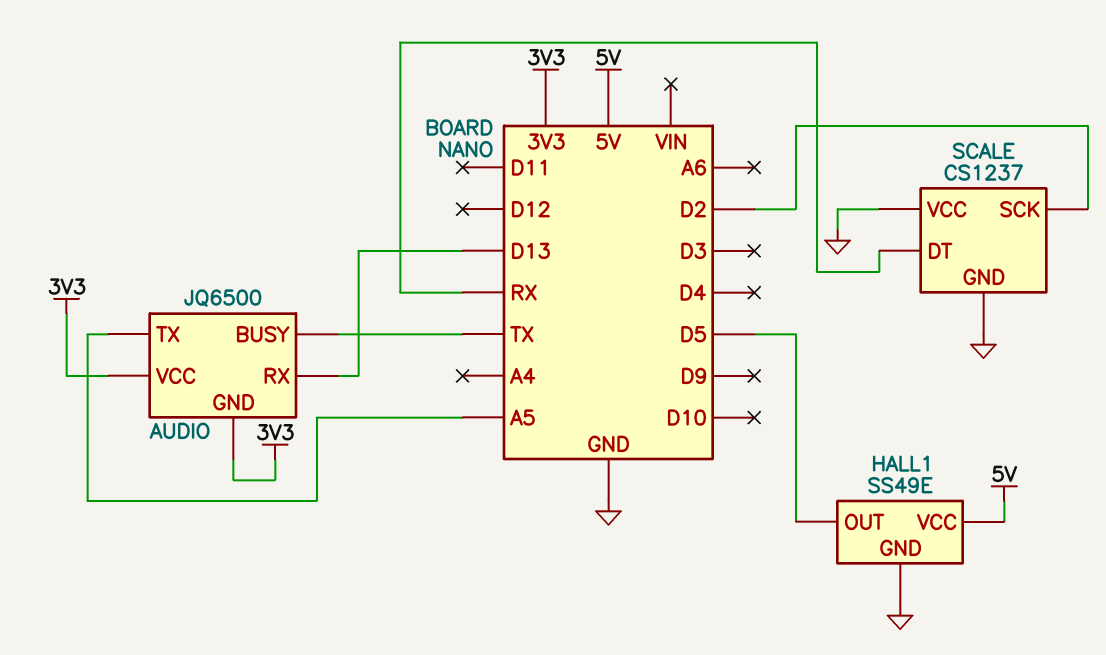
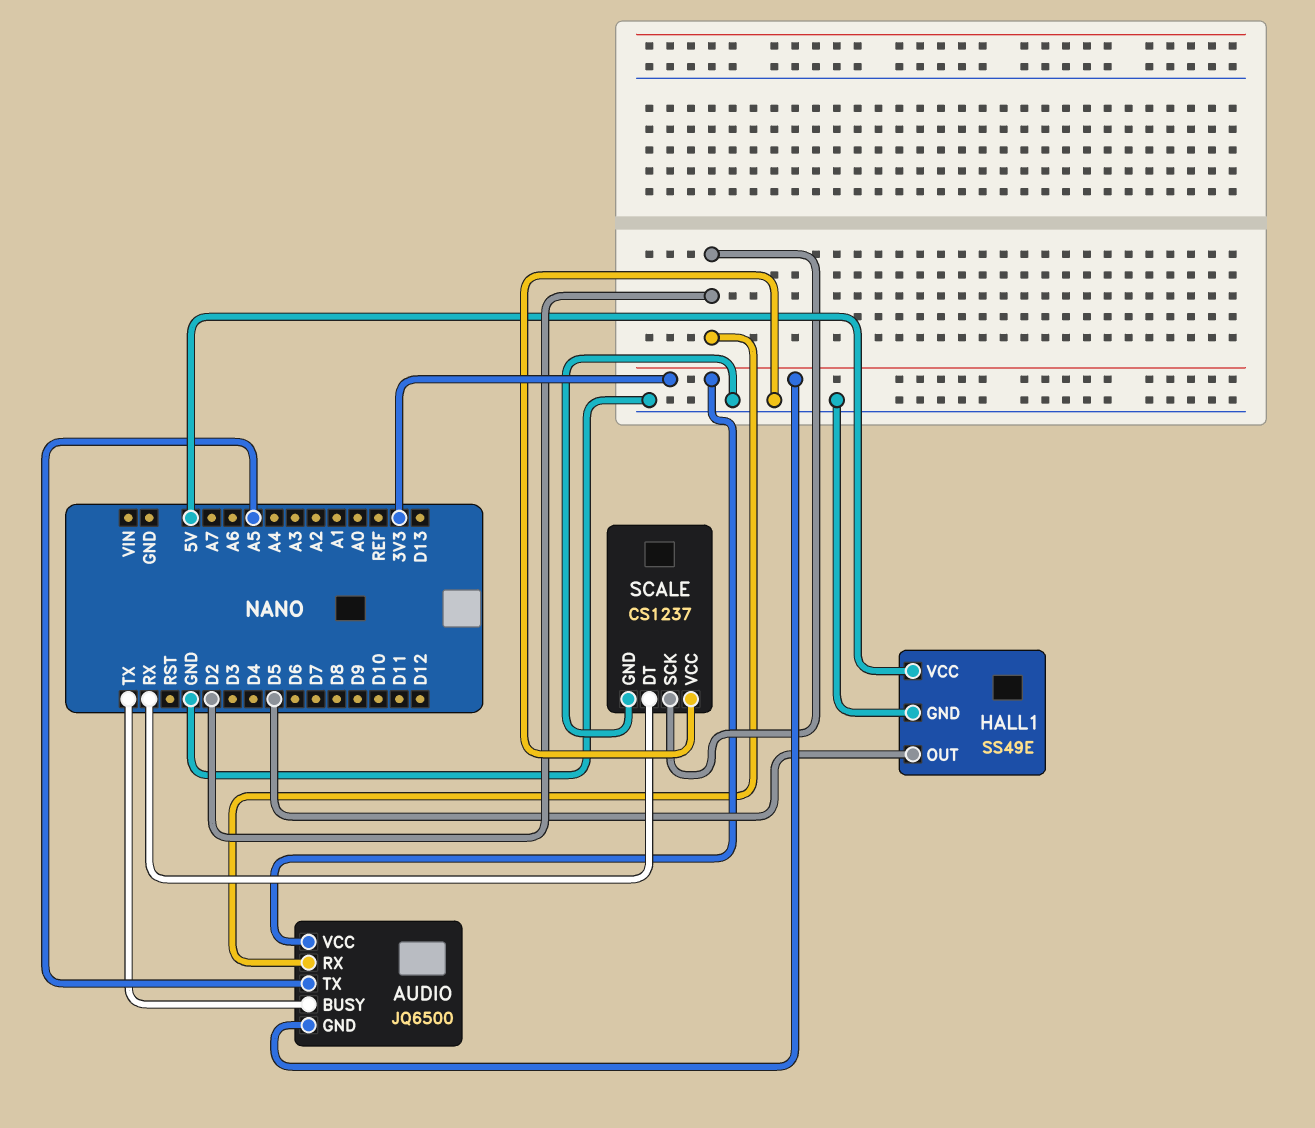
AUDIO pin RX: D13 -> D2

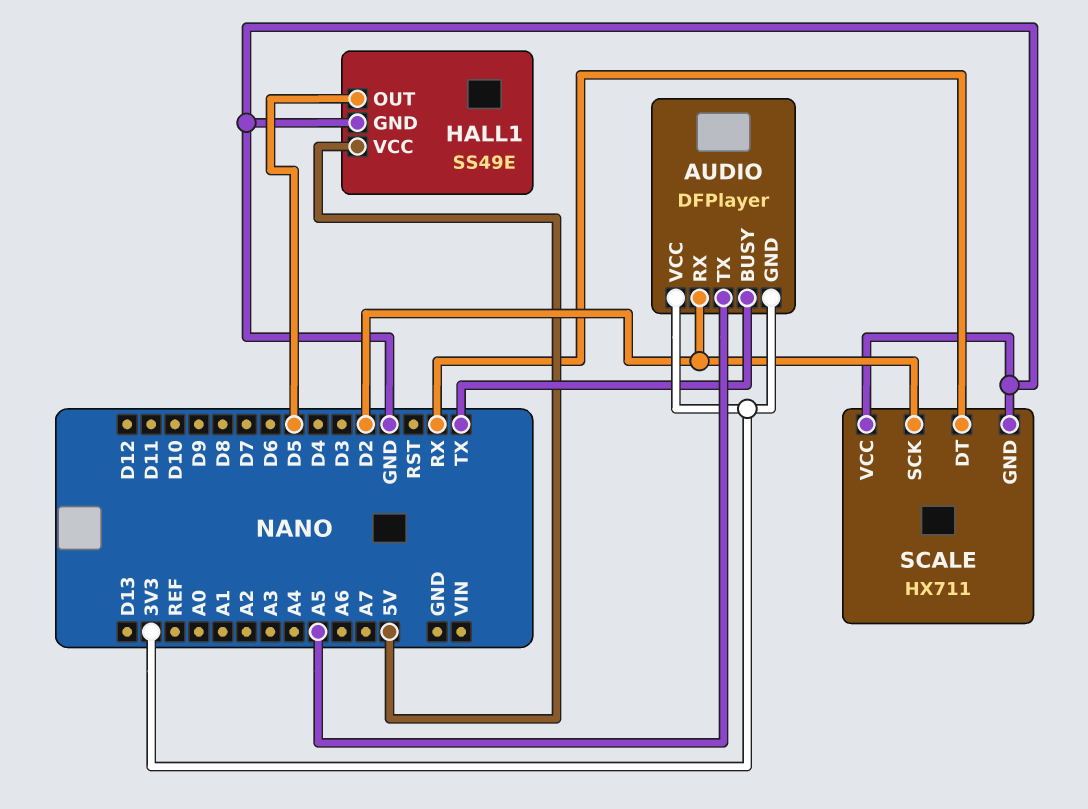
AUDIO: JQ6500 -> DFPlayer
SCALE: CS1237 -> HX711

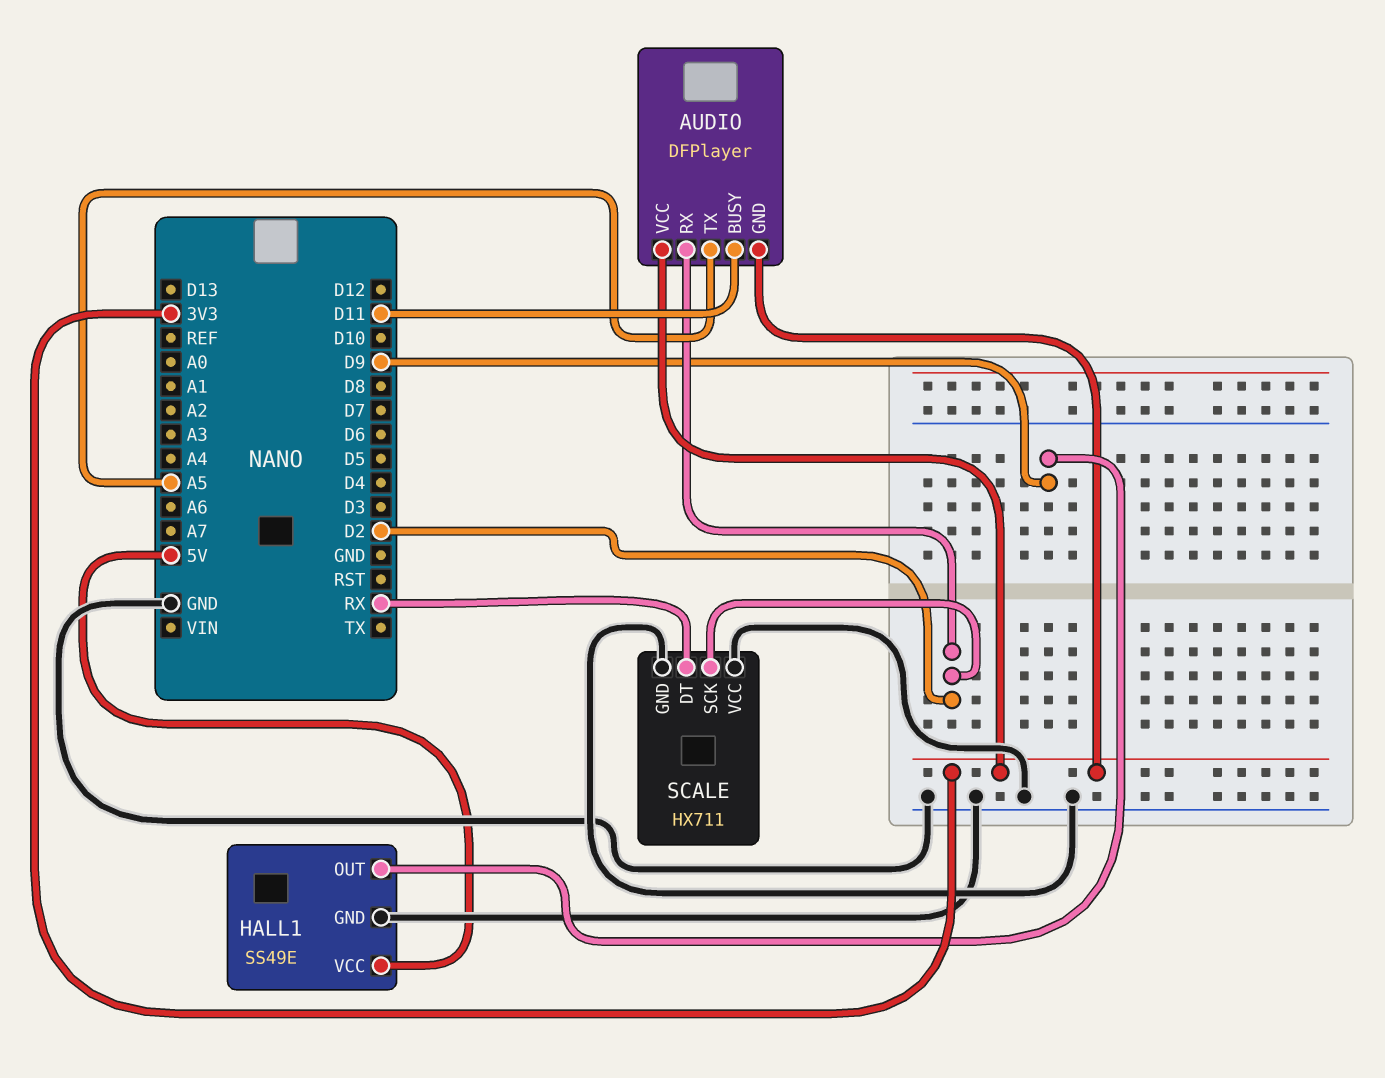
AUDIO pin BUSY: TX -> D11
HALL1 pin OUT: D5 -> D9

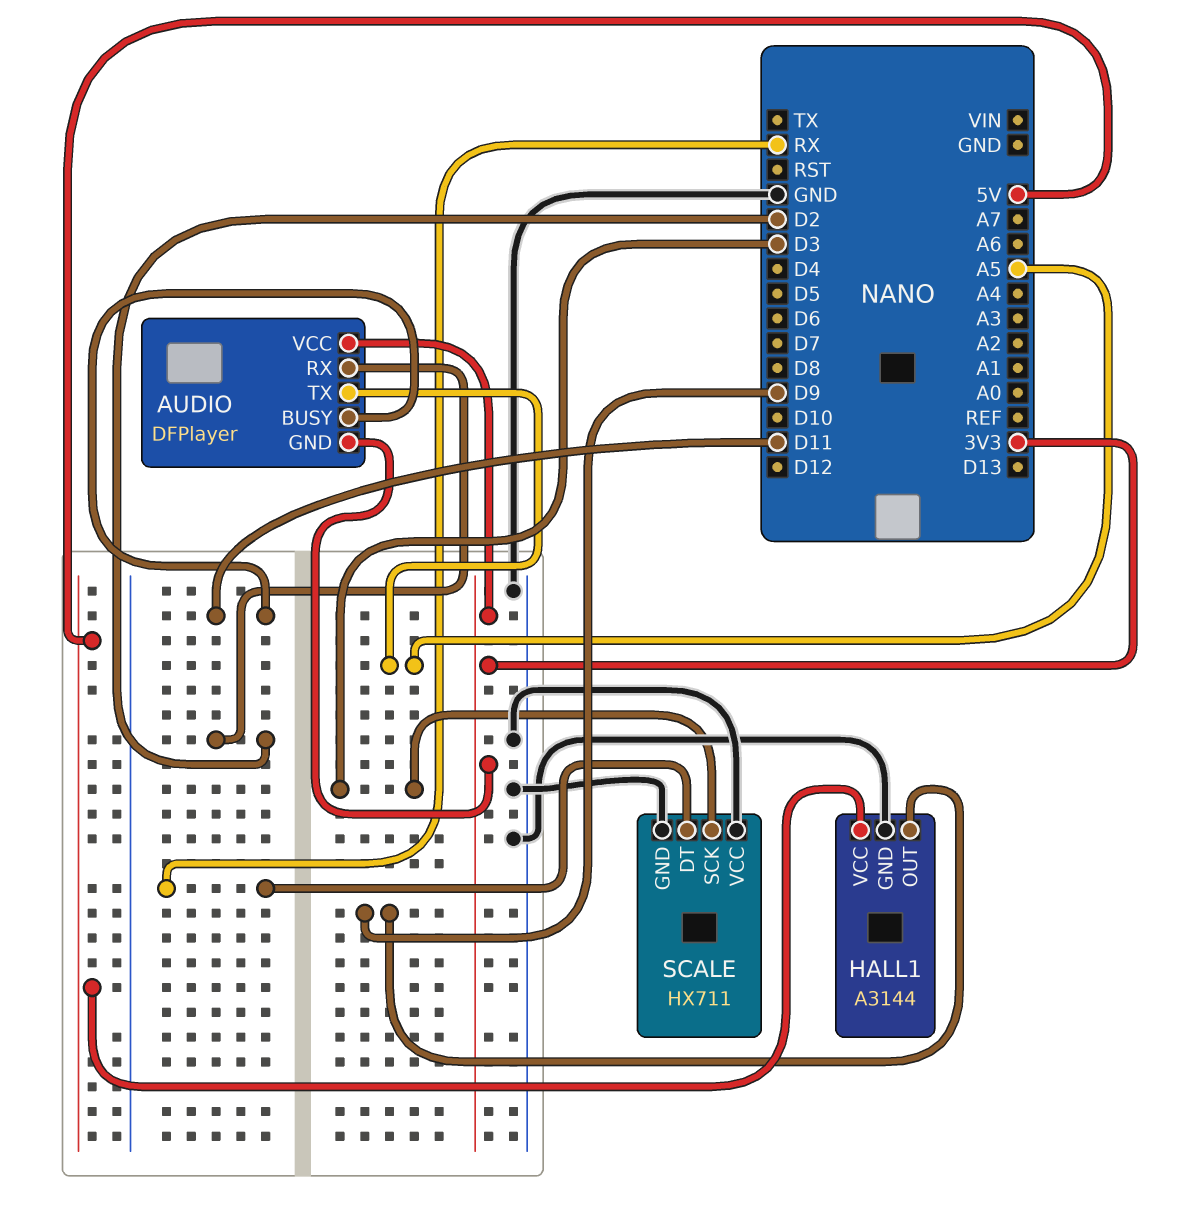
HALL1: SS49E -> A3144
SCALE pin SCK: D2 -> D3

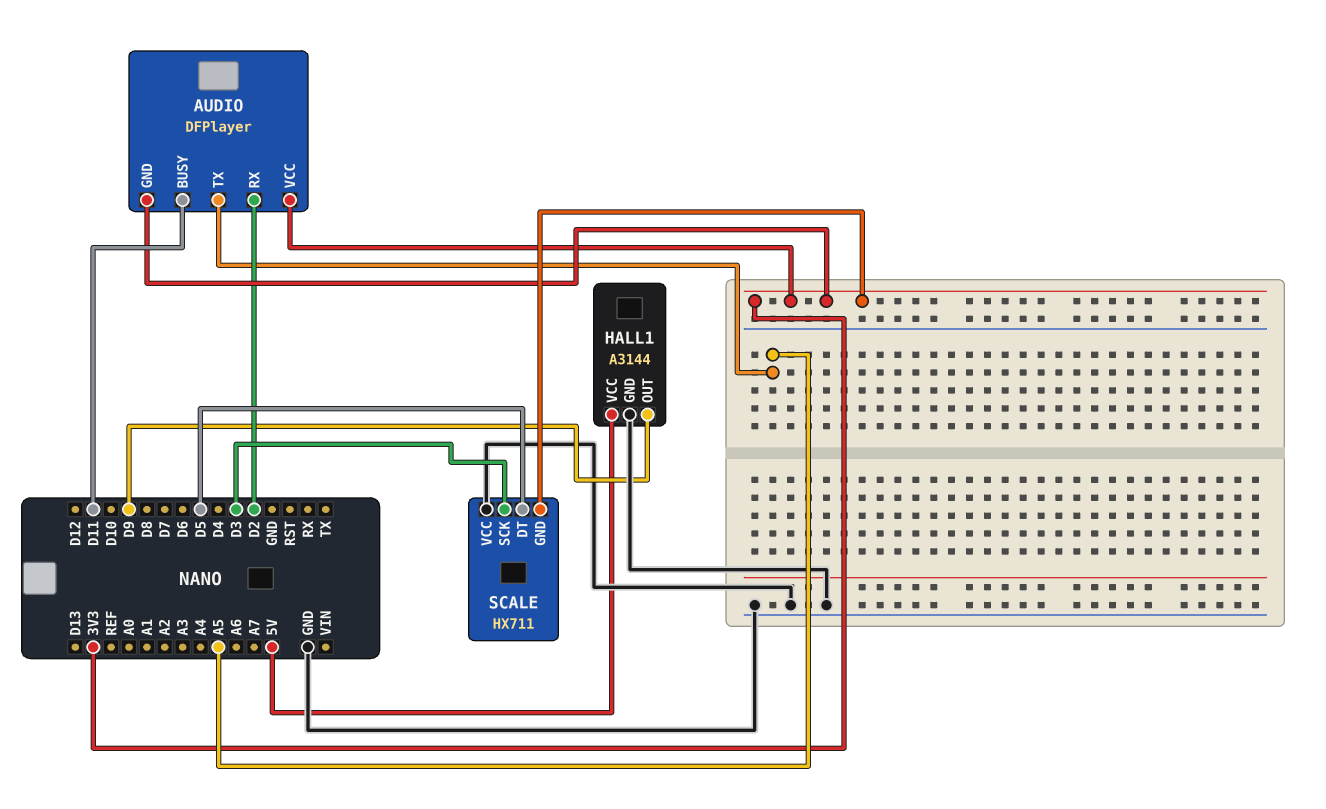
SCALE pin DT: RX -> D5
SCALE pin GND: GND -> 3V3

